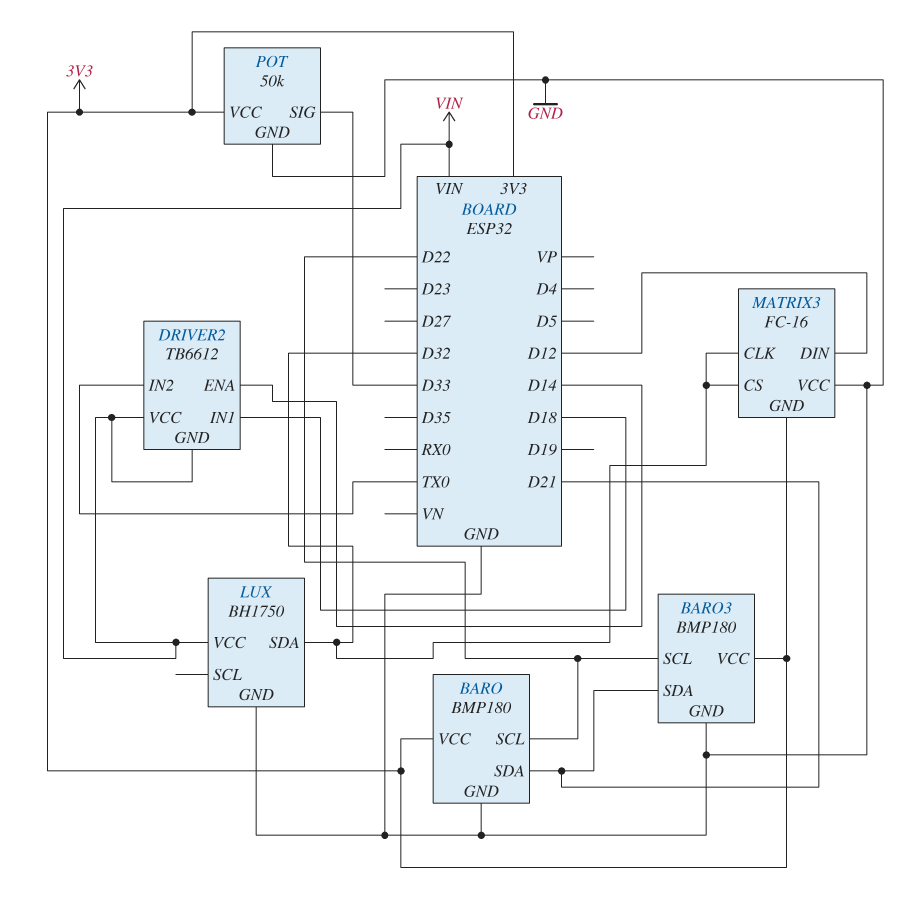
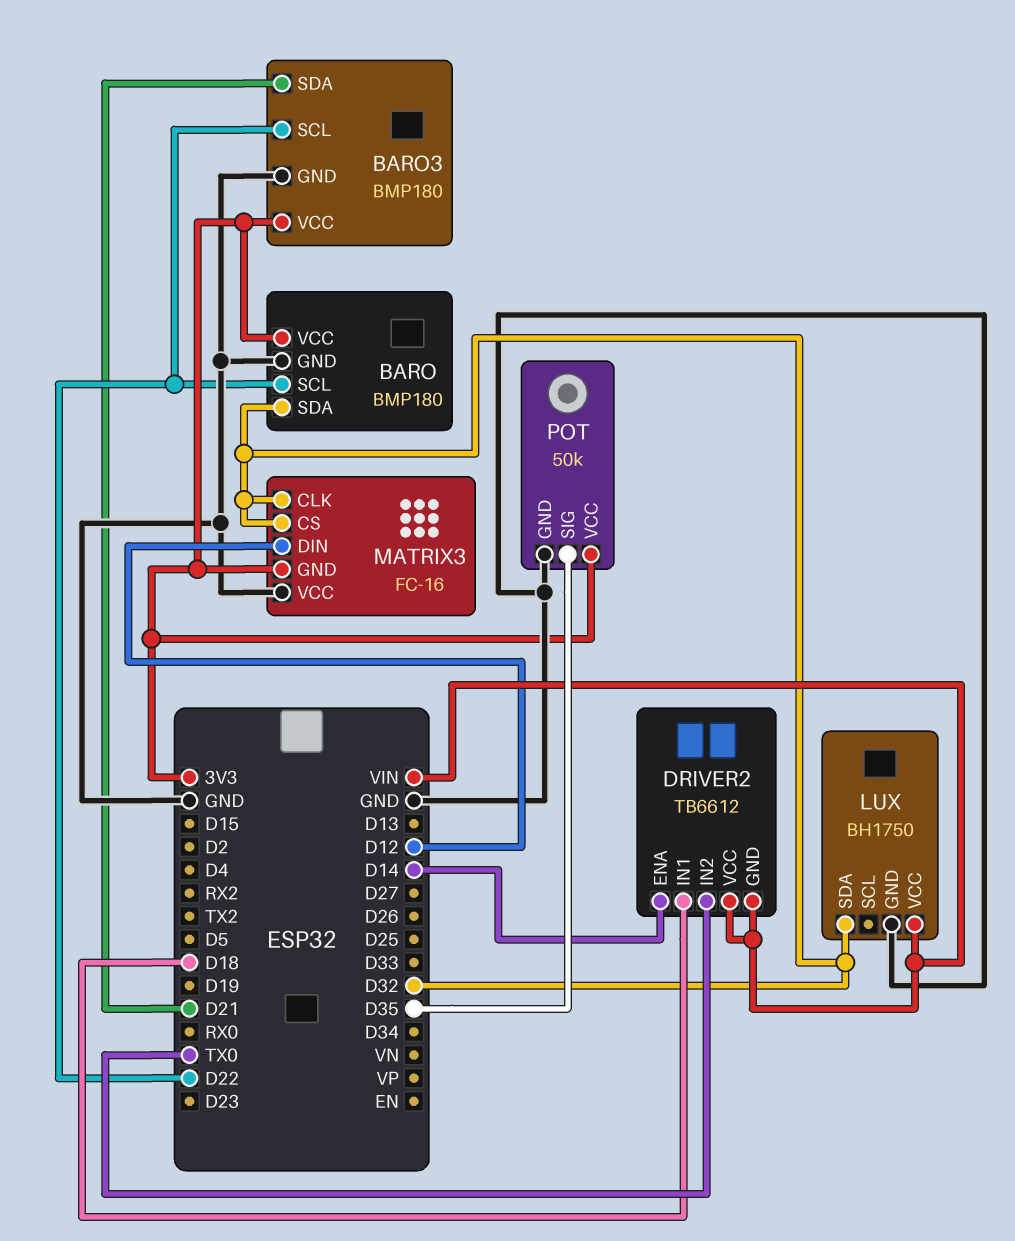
BARO pin SDA: D21 -> D32
POT pin SIG: D33 -> D35

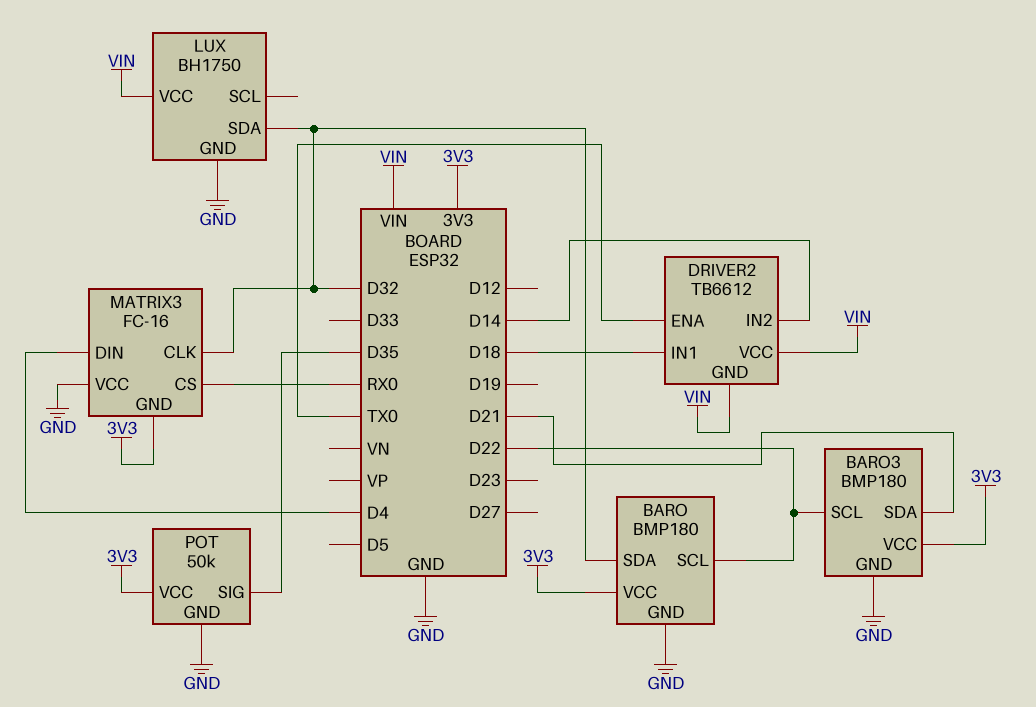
DRIVER2 pin ENA: D14 -> TX0
DRIVER2 pin IN2: TX0 -> D14
MATRIX3 pin CS: D32 -> RX0
MATRIX3 pin DIN: D12 -> D4

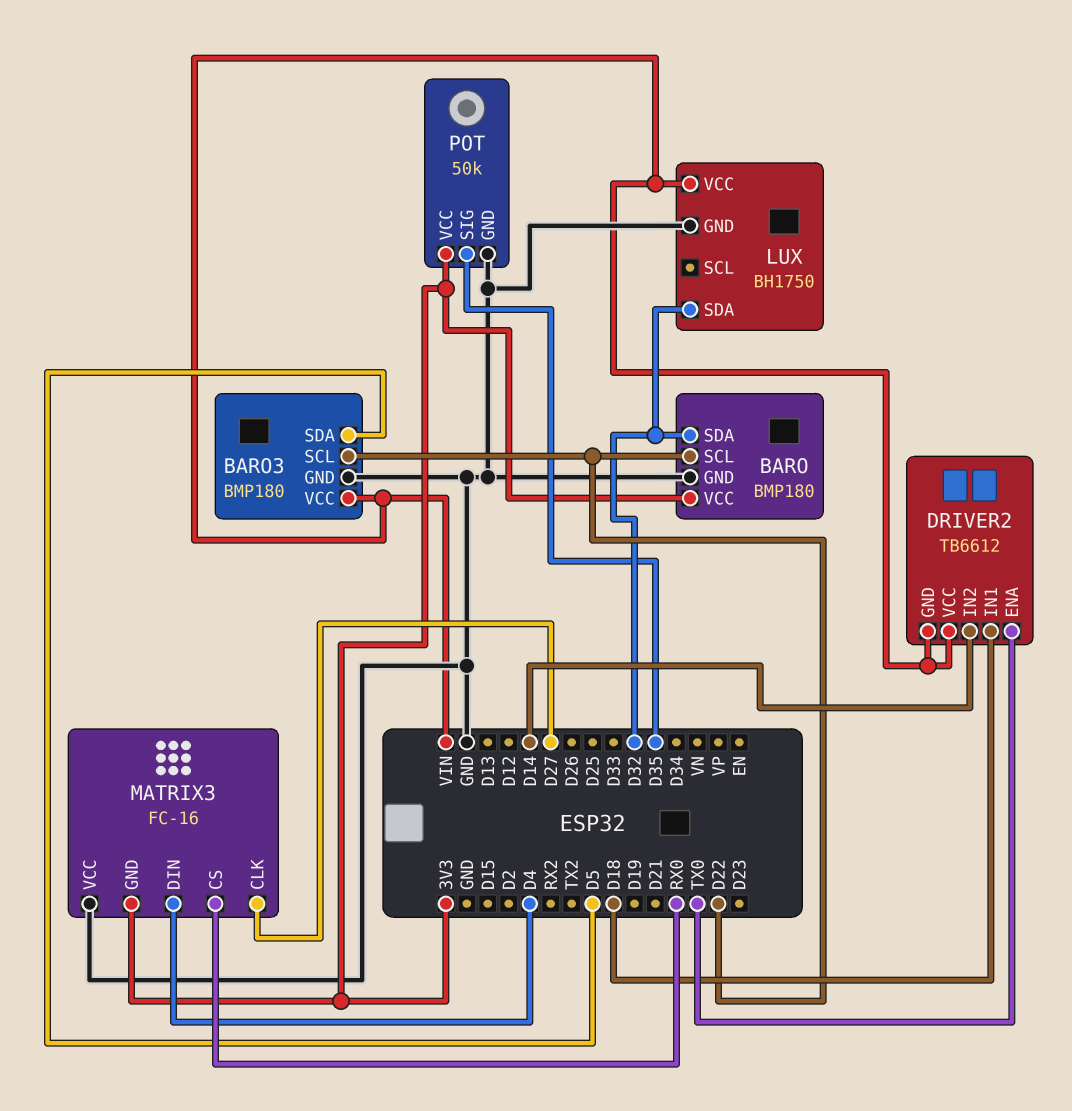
BARO3 pin SDA: D21 -> D5
BARO3 pin VCC: 3V3 -> VIN
MATRIX3 pin CLK: D32 -> D27

